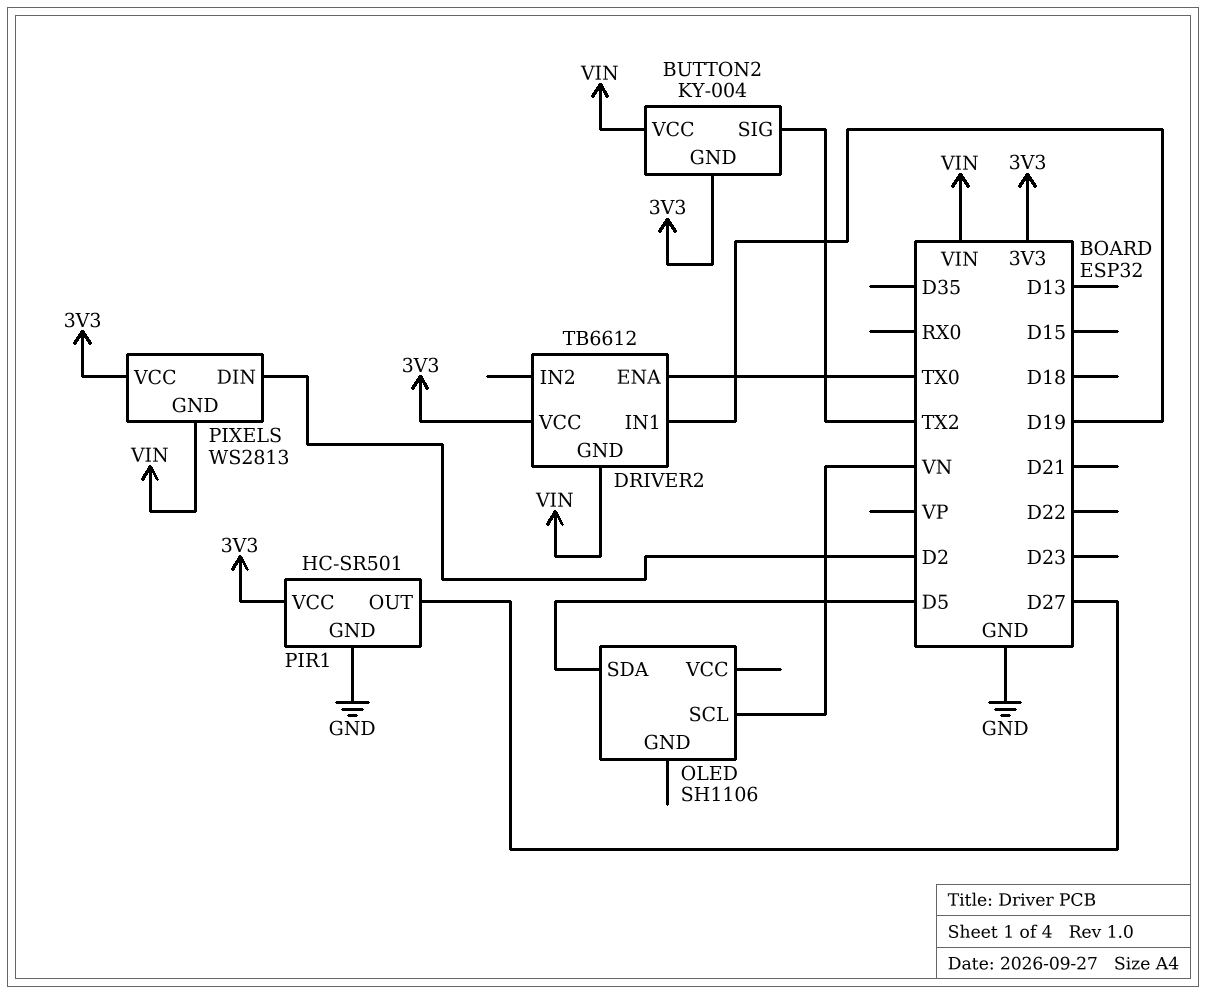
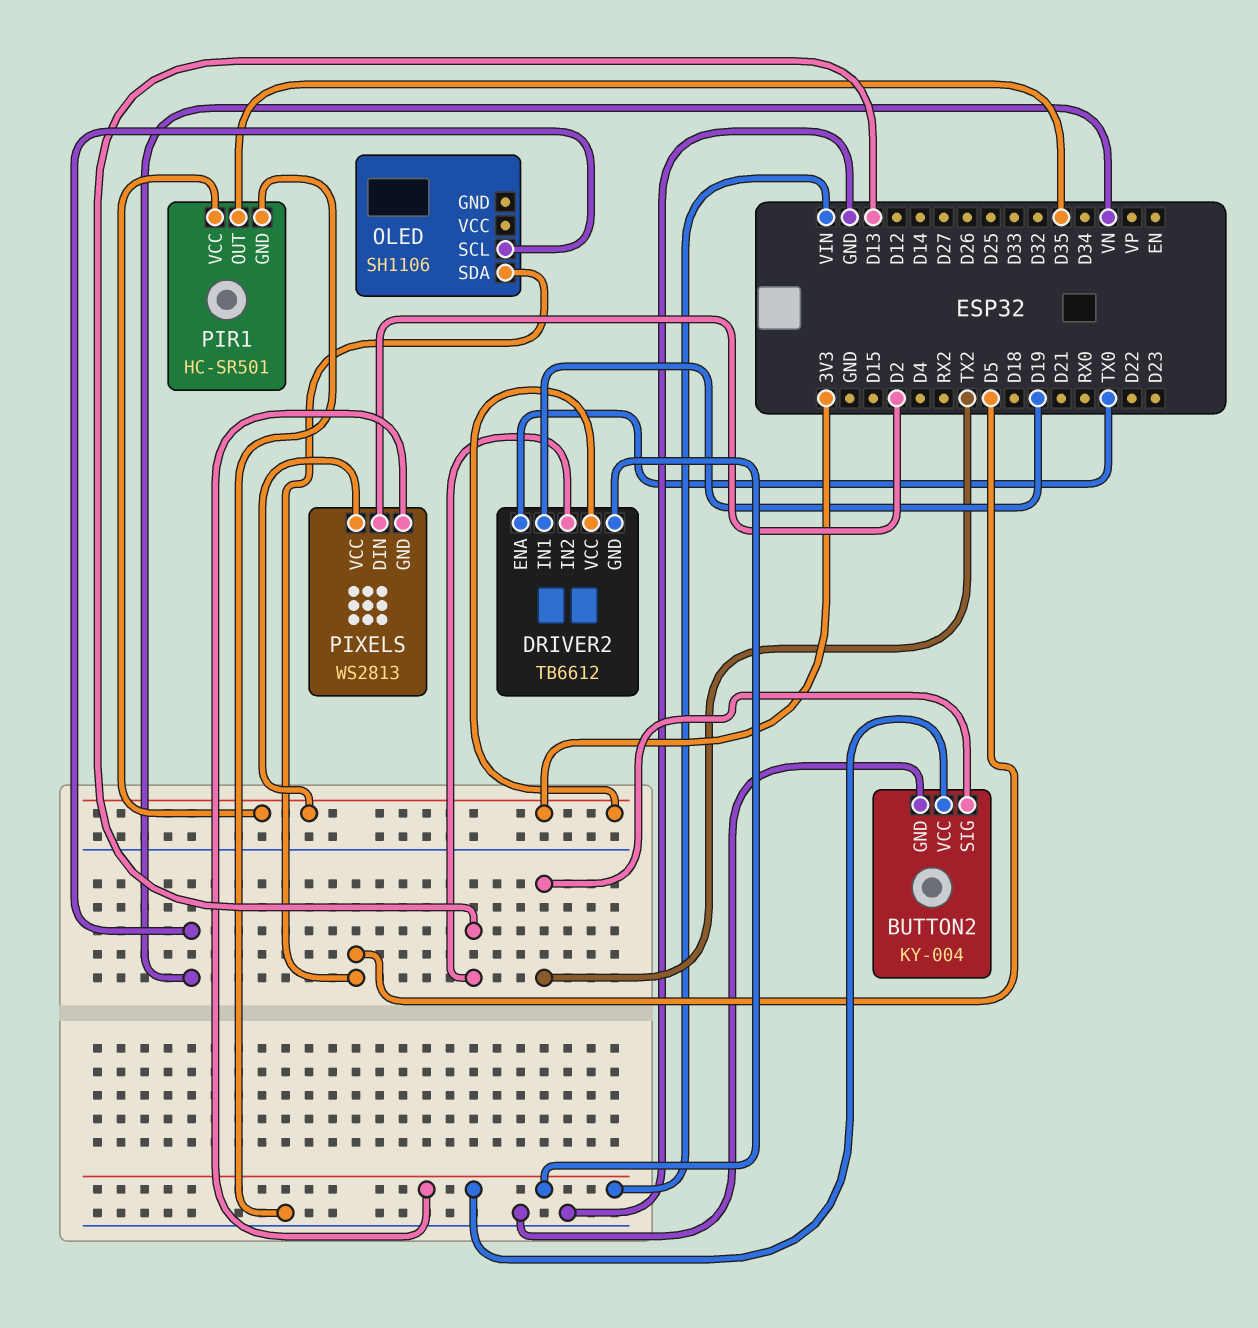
BUTTON2 pin GND: 3V3 -> GND
DRIVER2 pin IN2: none -> D13
PIR1 pin OUT: D27 -> D35

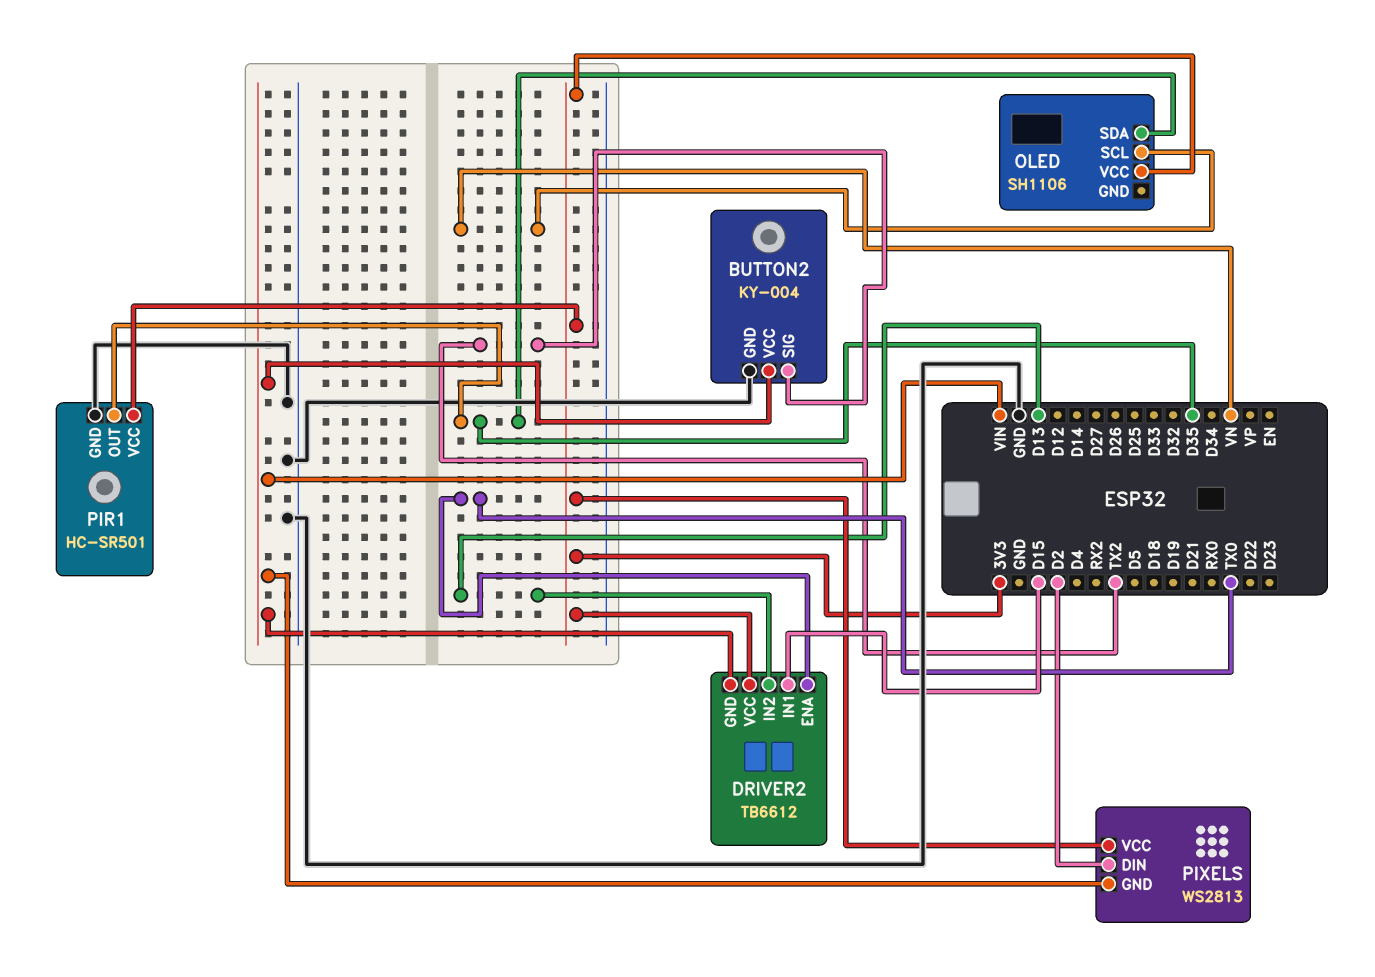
DRIVER2 pin IN1: D19 -> D15
OLED pin SDA: D5 -> D35
OLED pin VCC: none -> 3V3

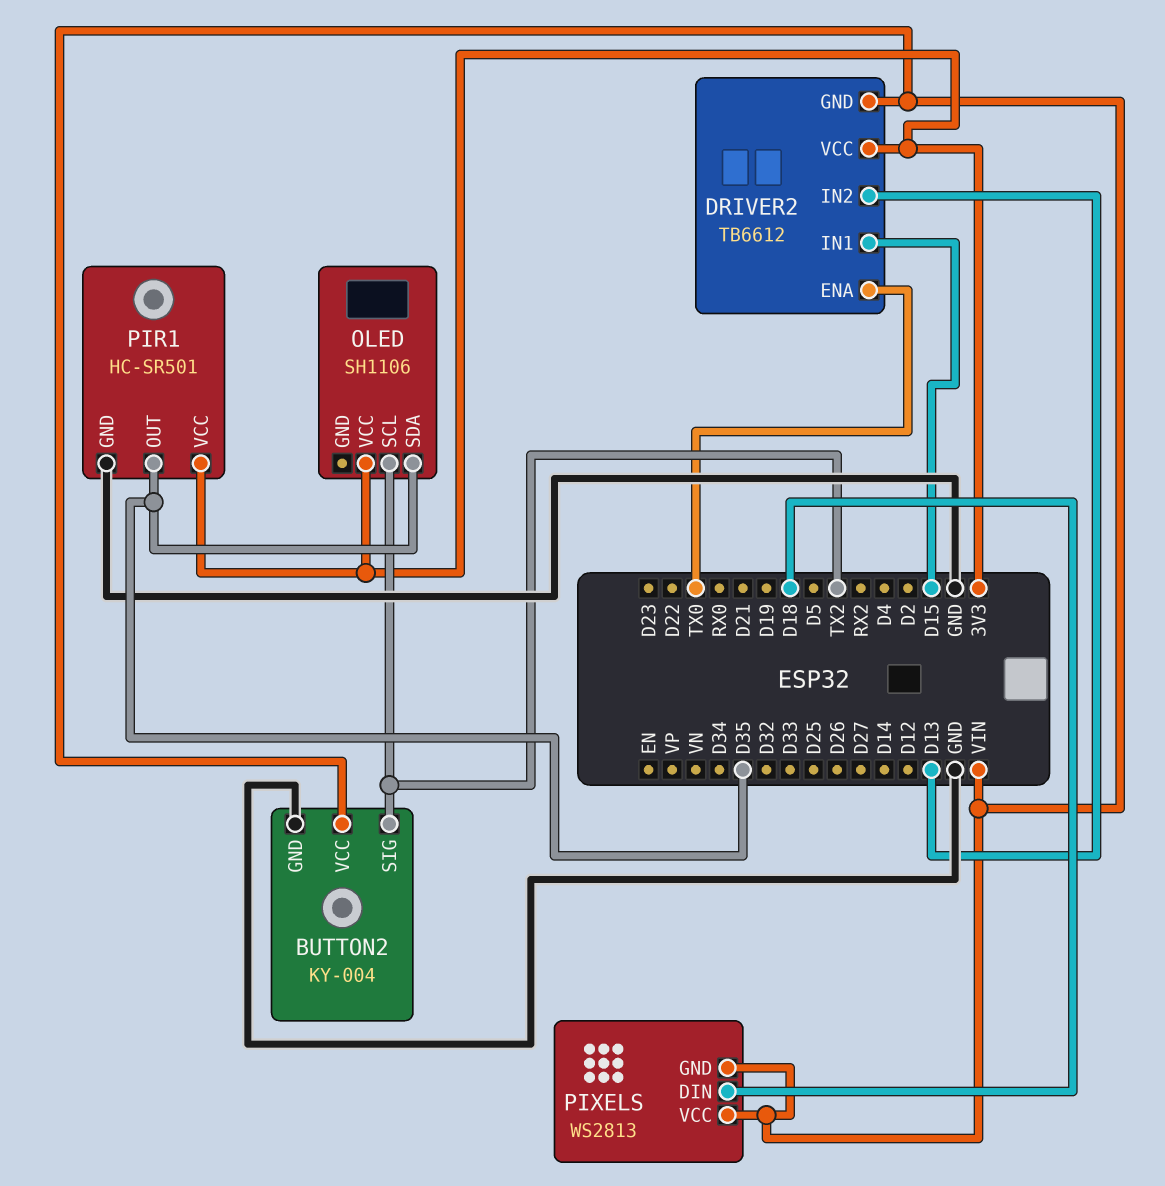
OLED pin SCL: VN -> TX2
PIXELS pin DIN: D2 -> D18
PIXELS pin VCC: 3V3 -> VIN

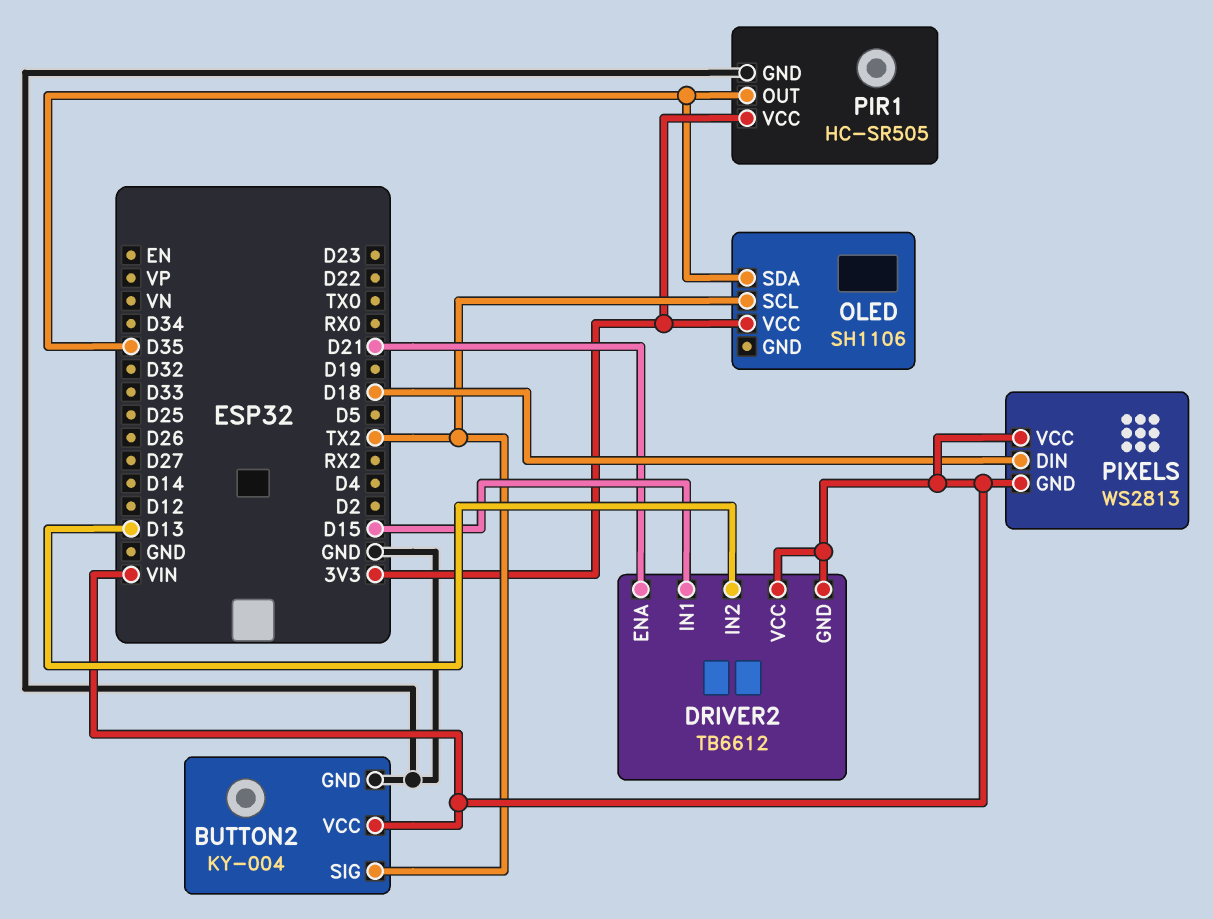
DRIVER2 pin ENA: TX0 -> D21
DRIVER2 pin VCC: 3V3 -> VIN
PIR1: HC-SR501 -> HC-SR505

